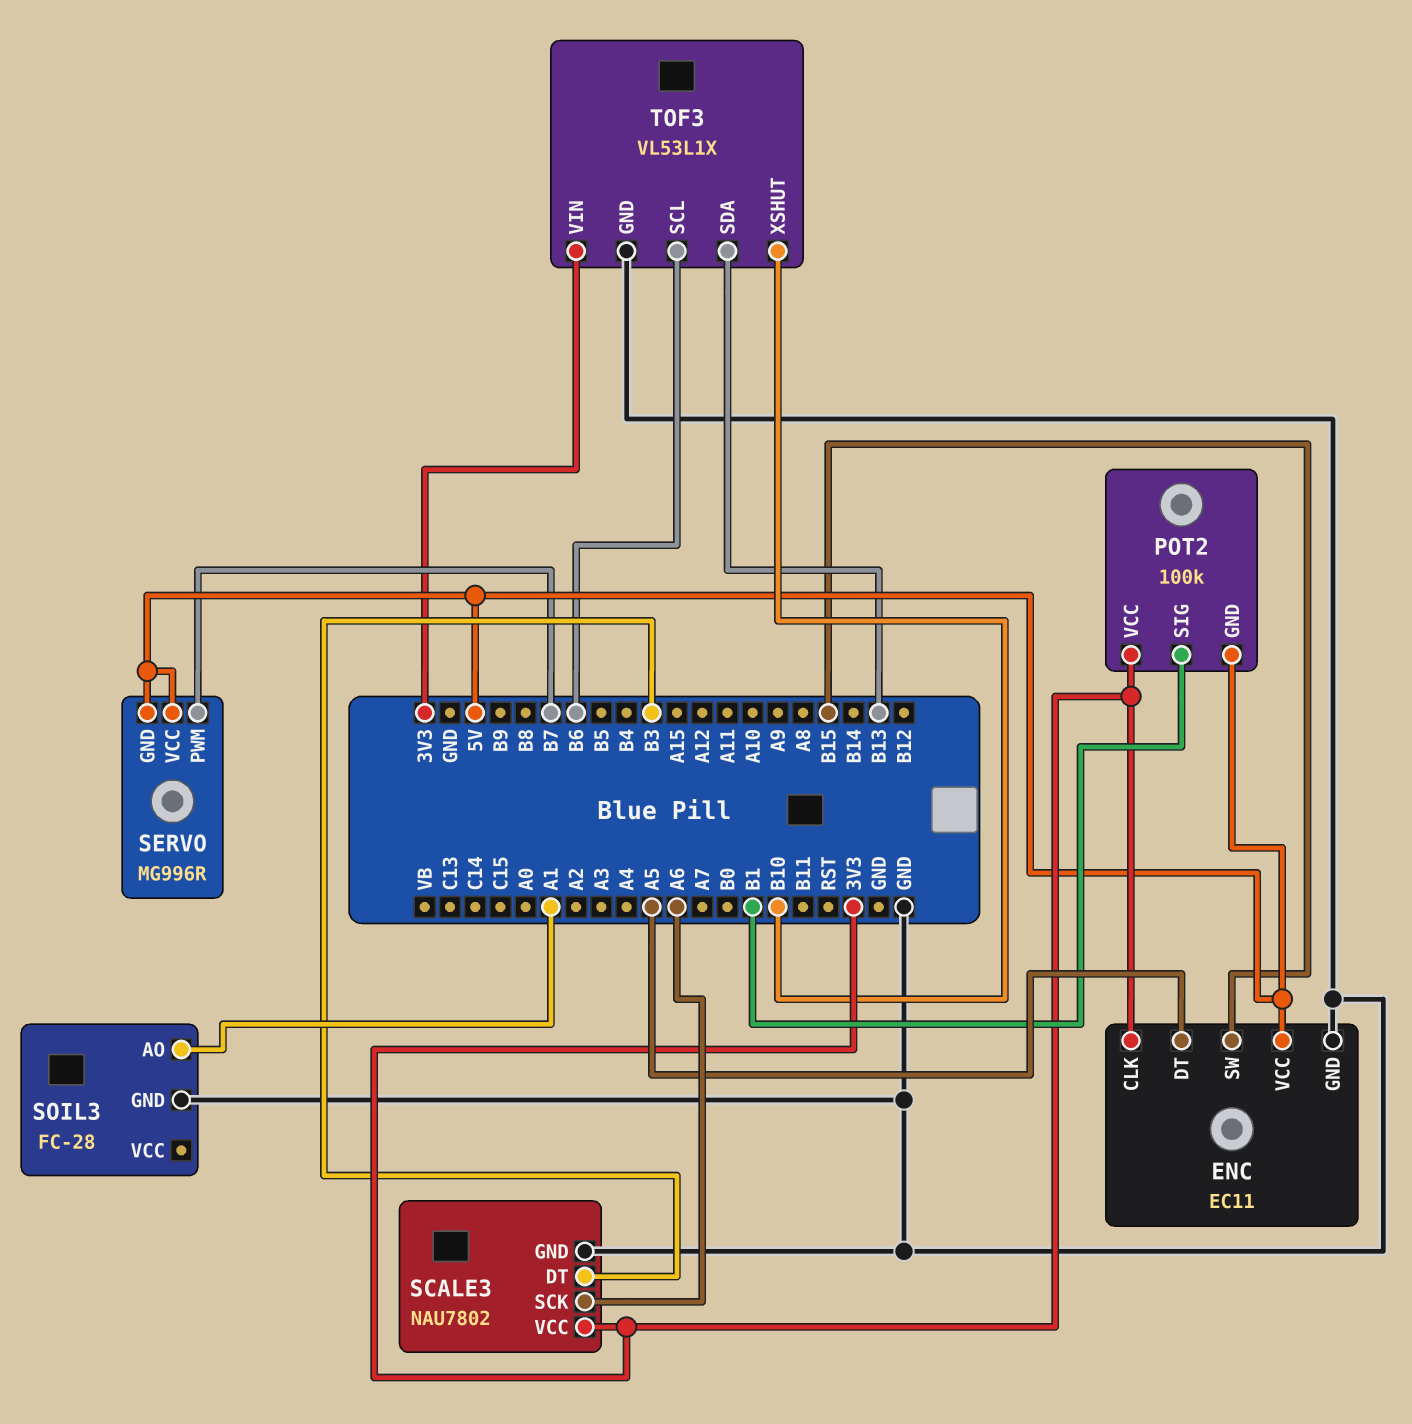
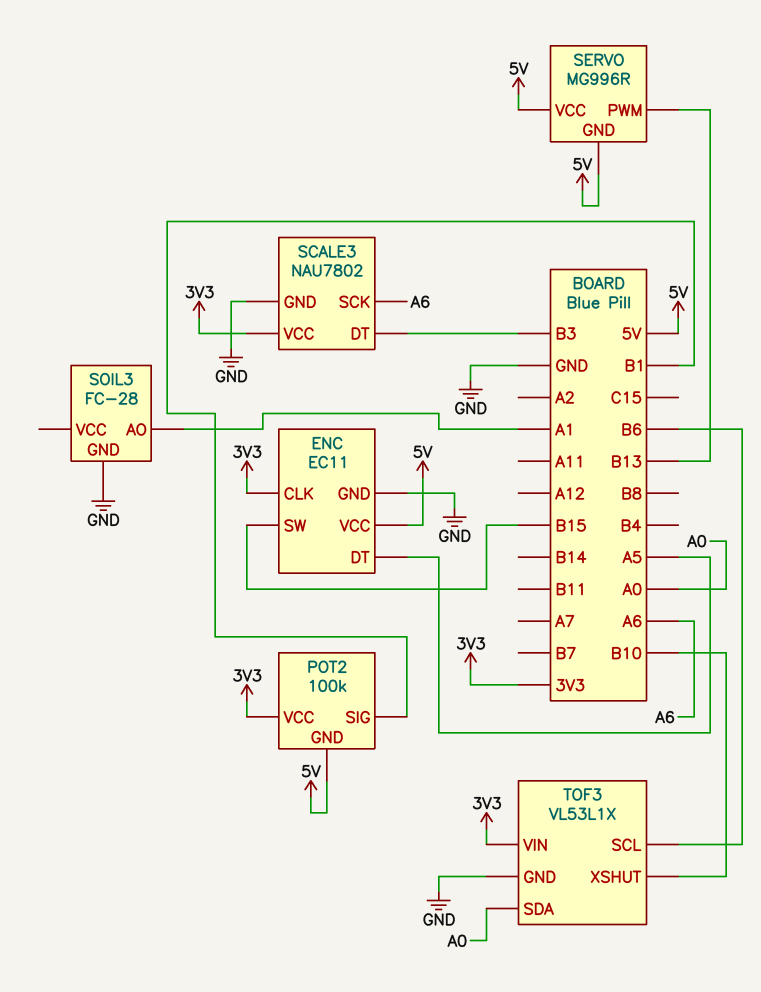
SERVO pin PWM: B7 -> B13
TOF3 pin SDA: B13 -> A0

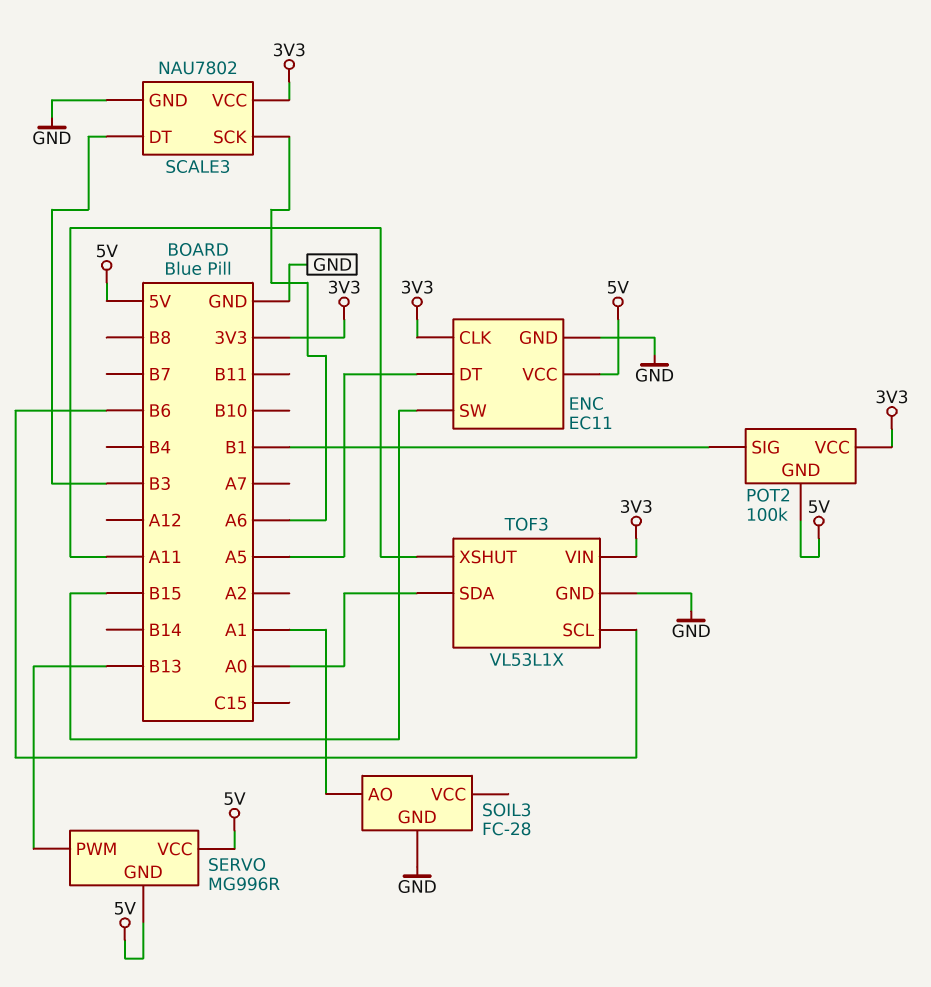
TOF3 pin XSHUT: B10 -> A11

